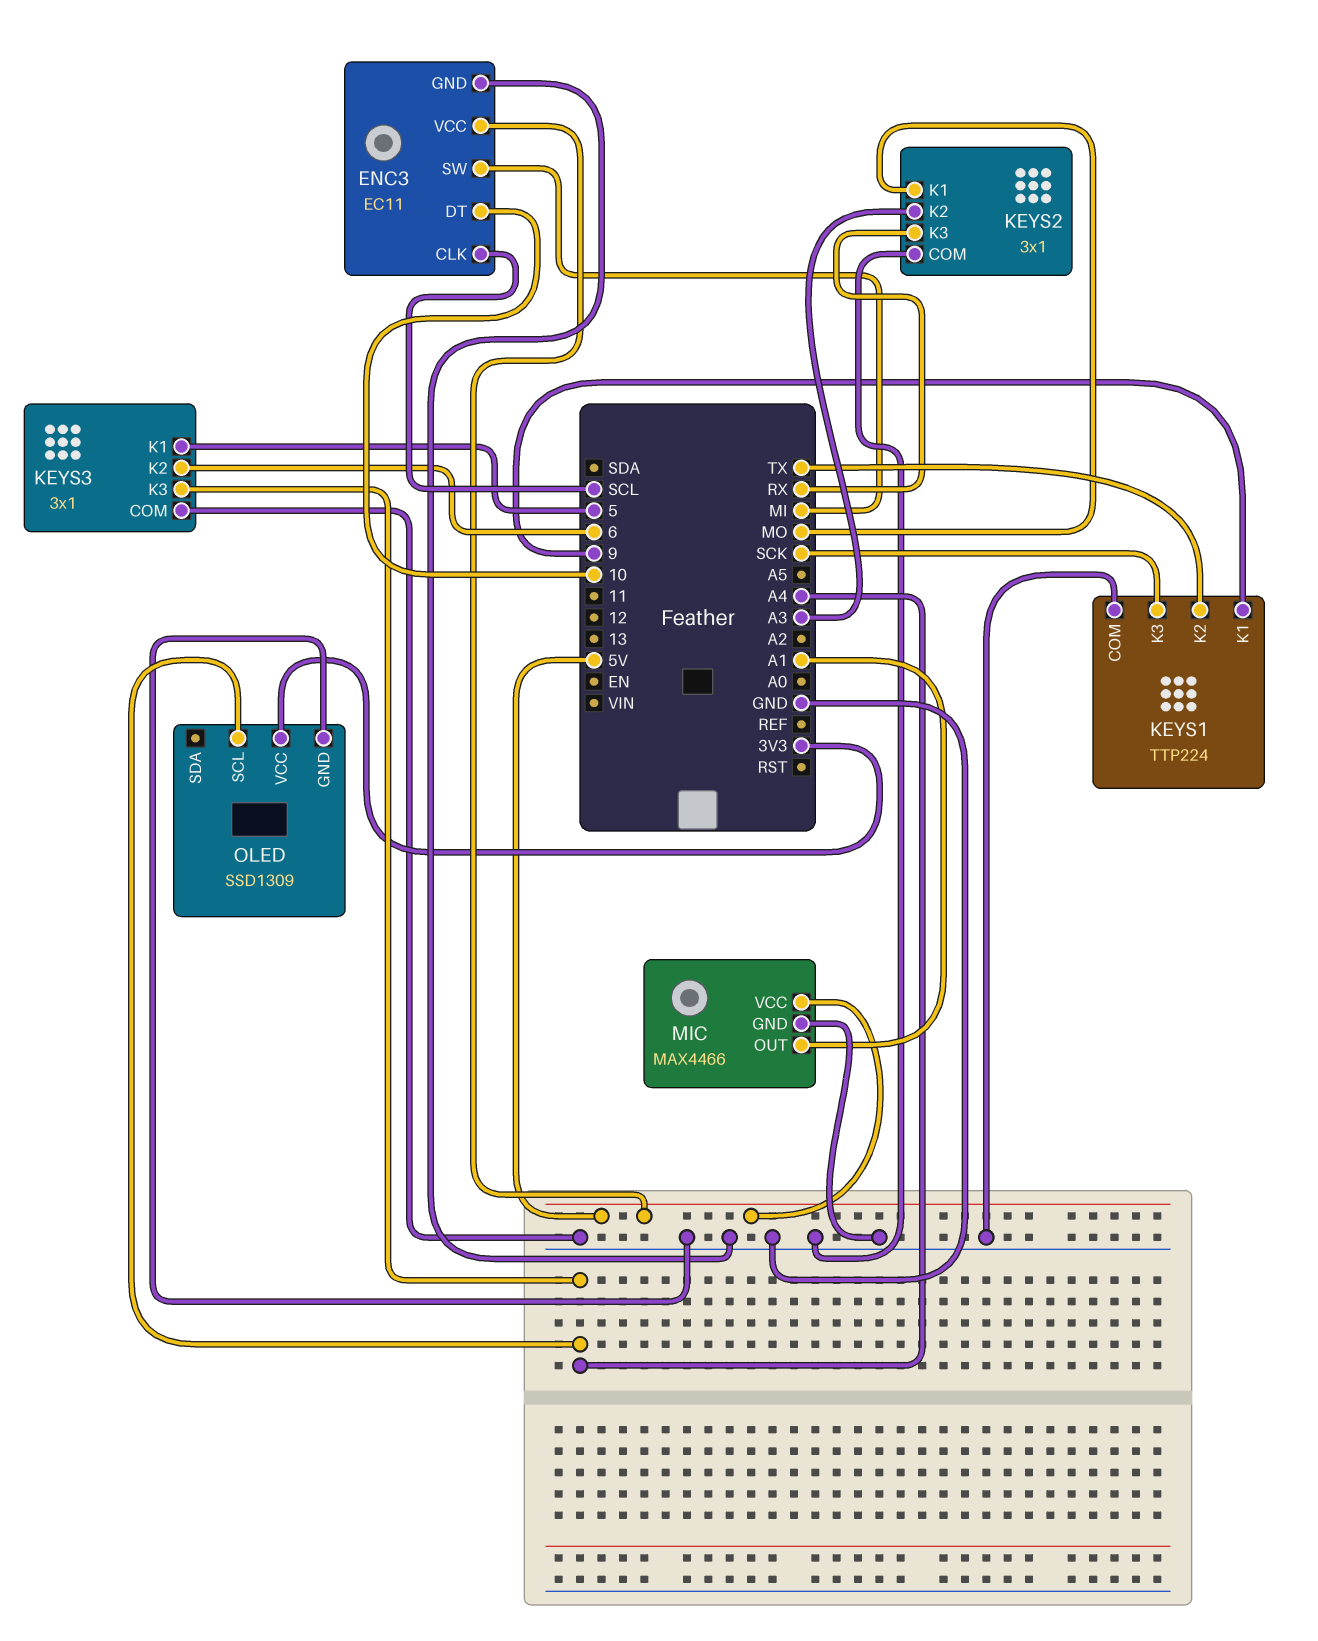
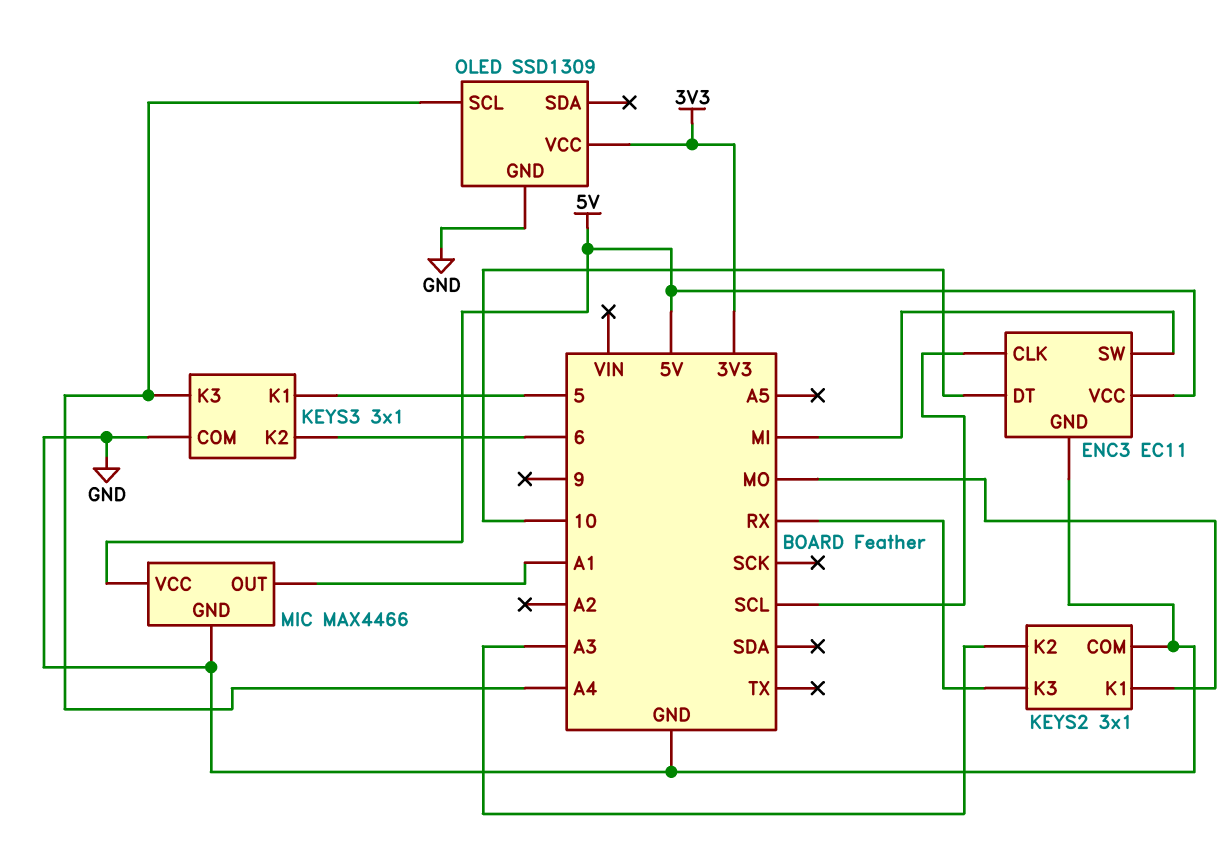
KEYS1: TTP224 -> none
KEYS1 pin COM: GND -> none
KEYS1 pin K1: 9 -> none
KEYS1 pin K2: TX -> none
KEYS1 pin K3: SCK -> none

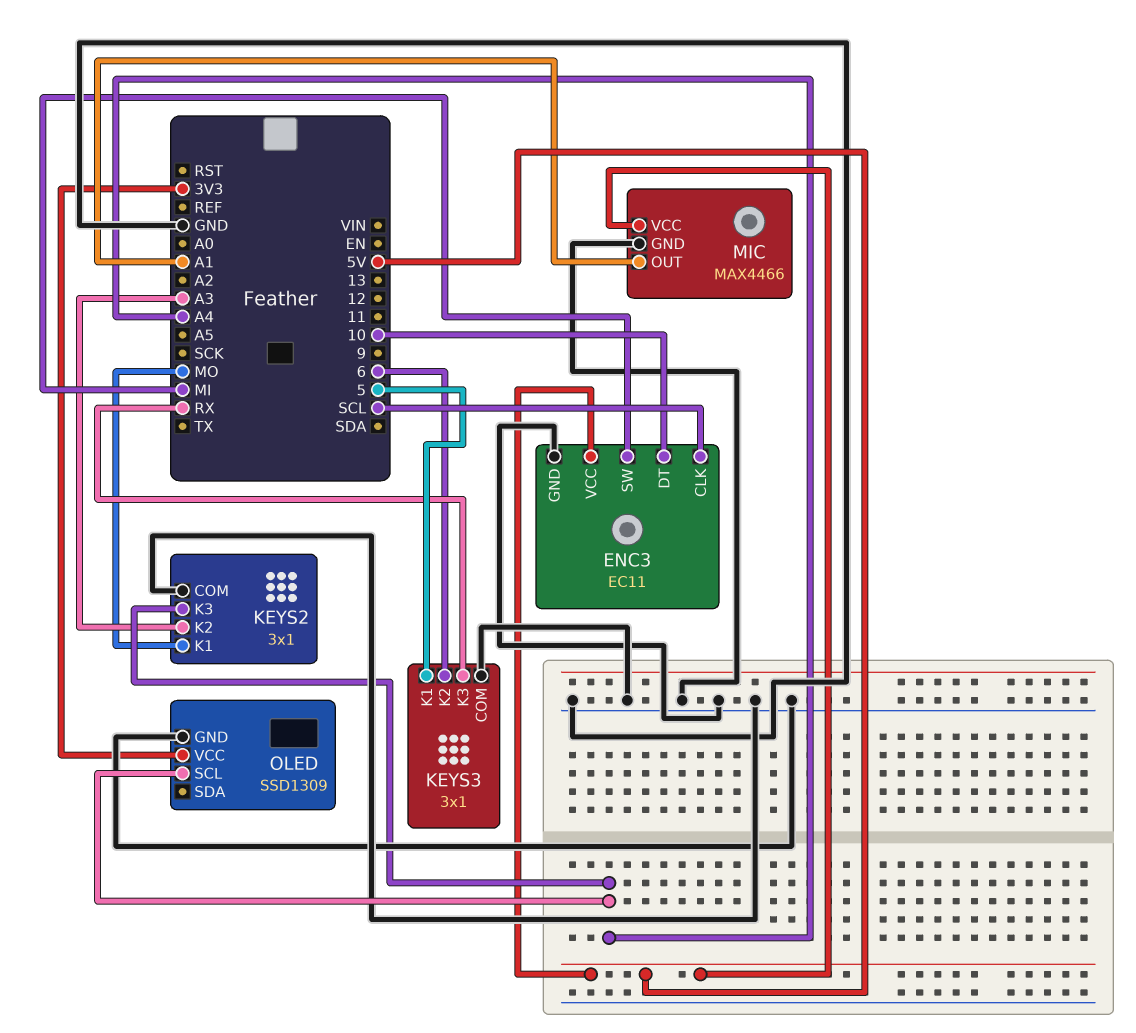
KEYS2 pin K3: RX -> A4
KEYS3 pin K3: A4 -> RX

